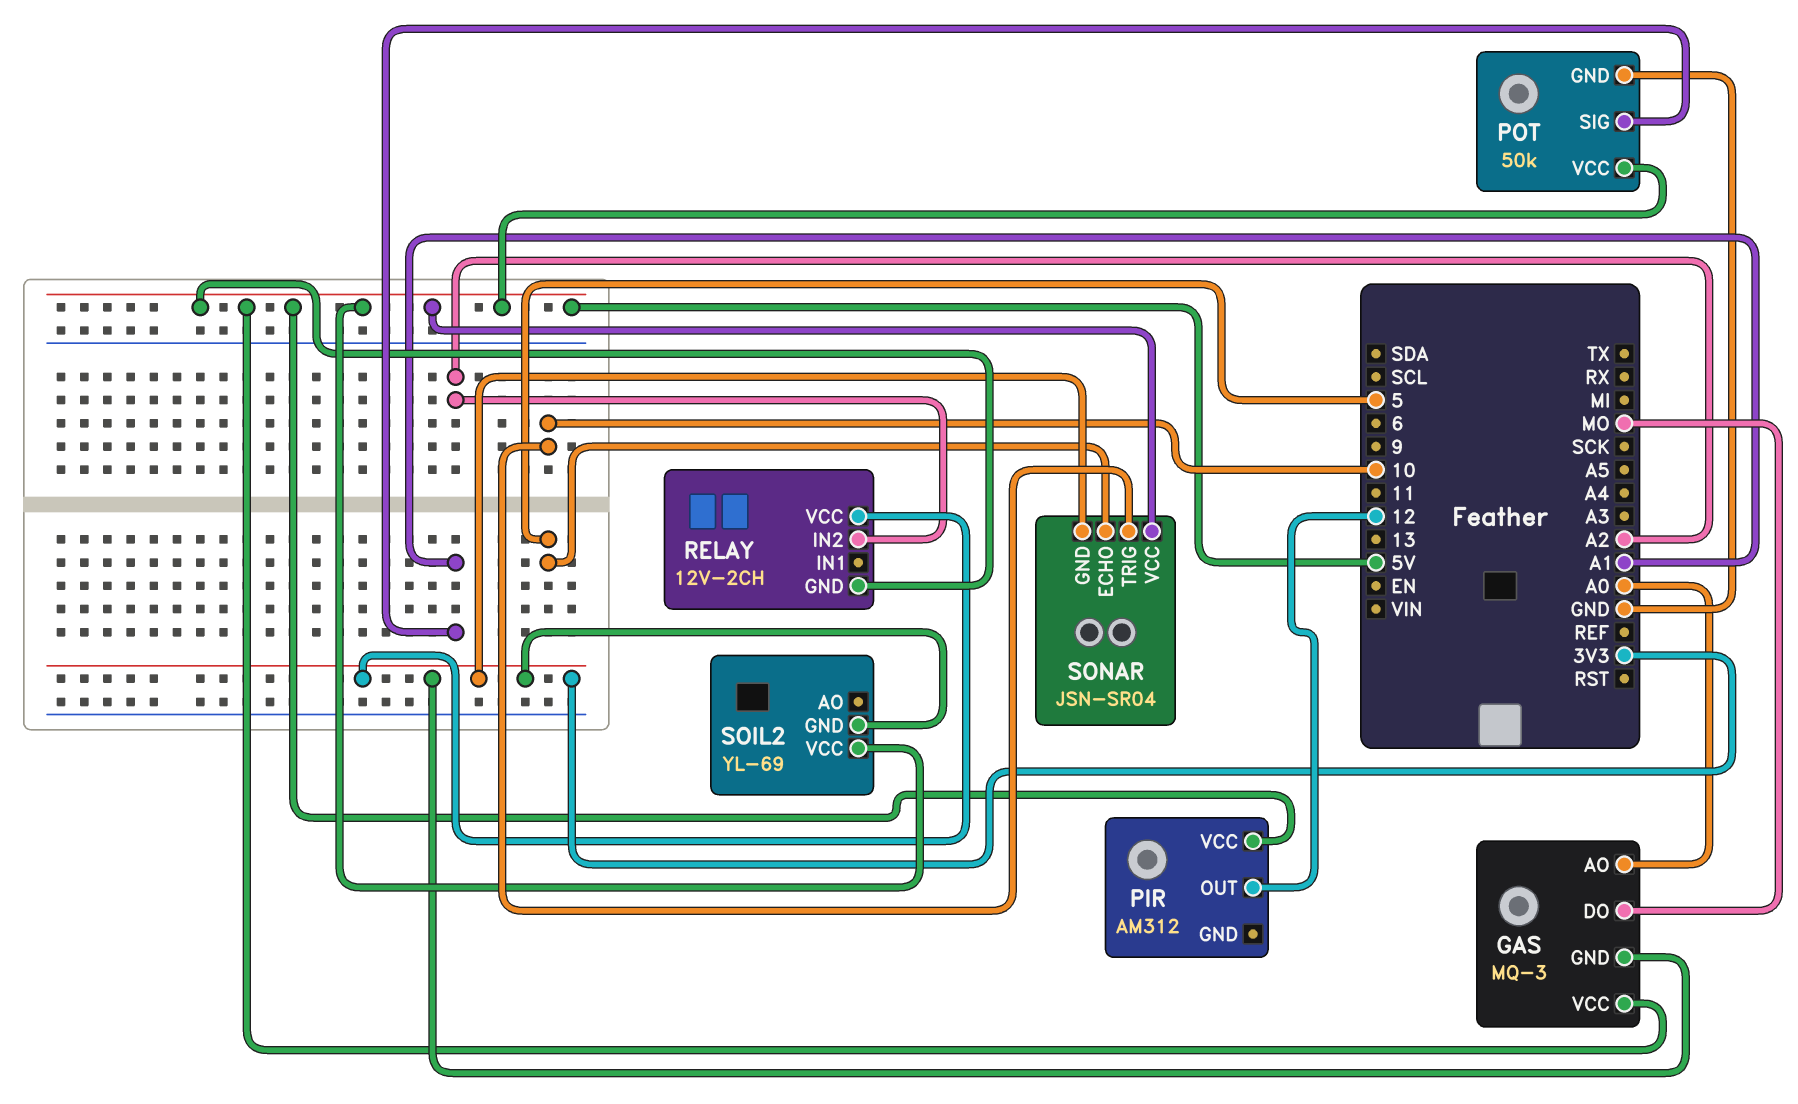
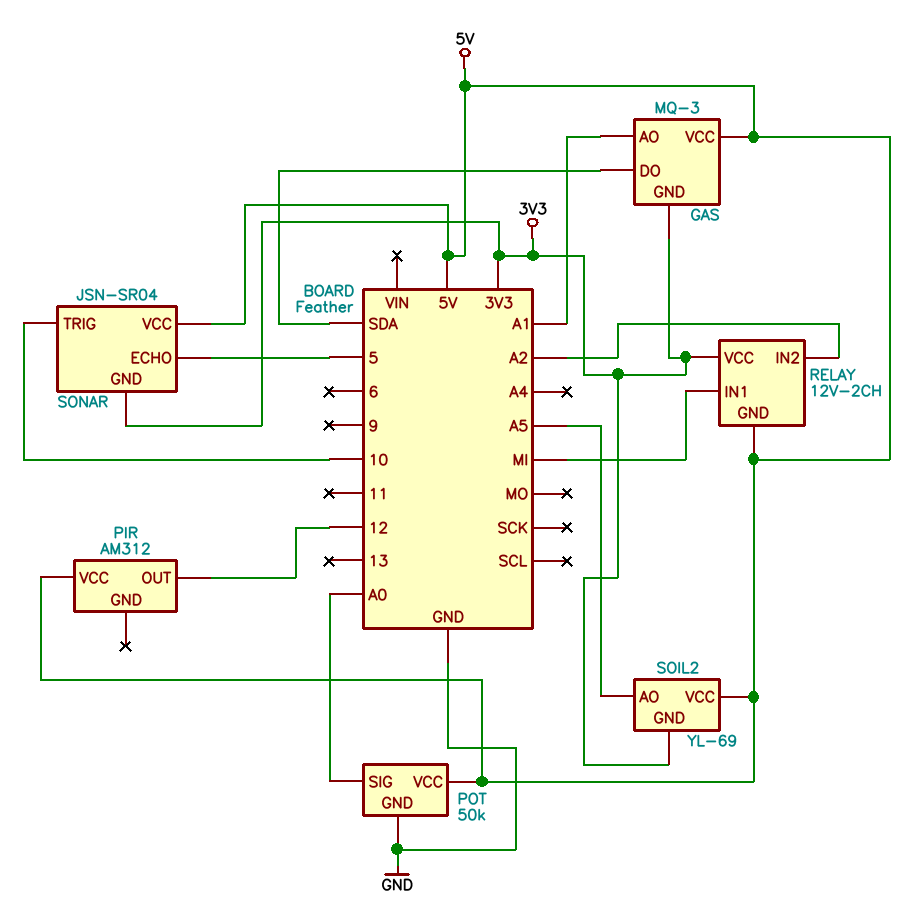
GAS pin AO: A0 -> A1
GAS pin DO: MO -> SDA
POT pin SIG: A1 -> A0
RELAY pin IN1: none -> MI
SOIL2 pin AO: none -> A5

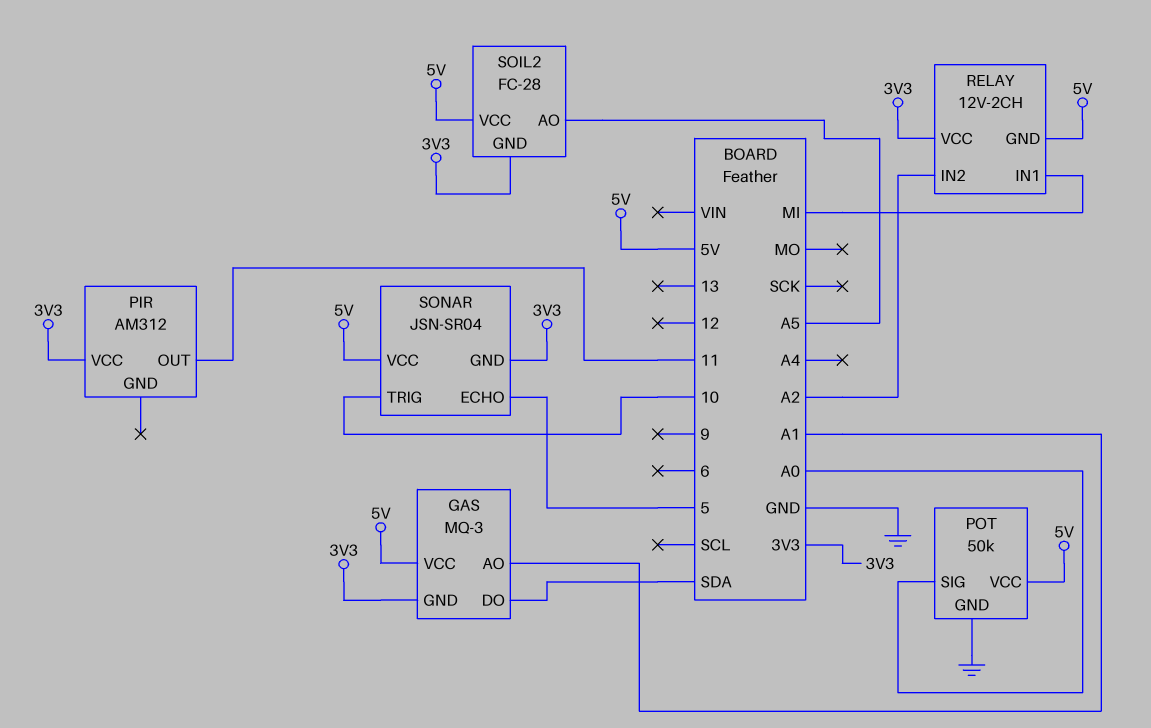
PIR pin OUT: 12 -> 11
PIR pin VCC: 5V -> 3V3
SOIL2: YL-69 -> FC-28

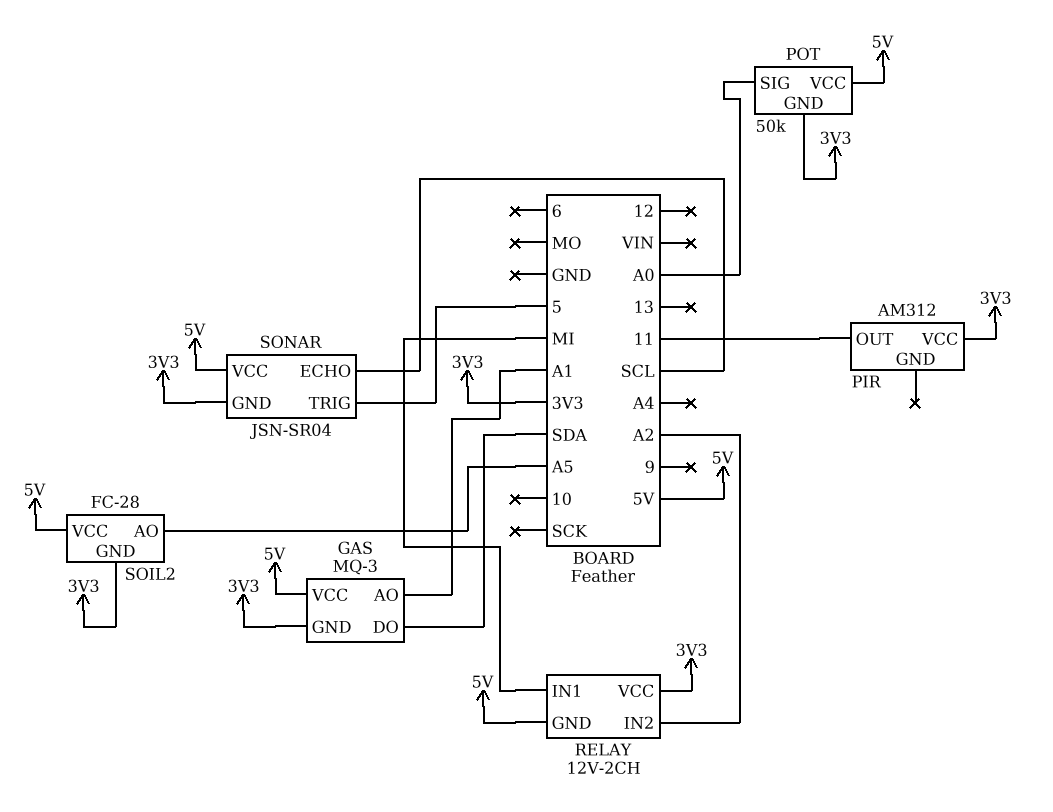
POT pin GND: GND -> 3V3
SONAR pin ECHO: 5 -> SCL
SONAR pin TRIG: 10 -> 5

